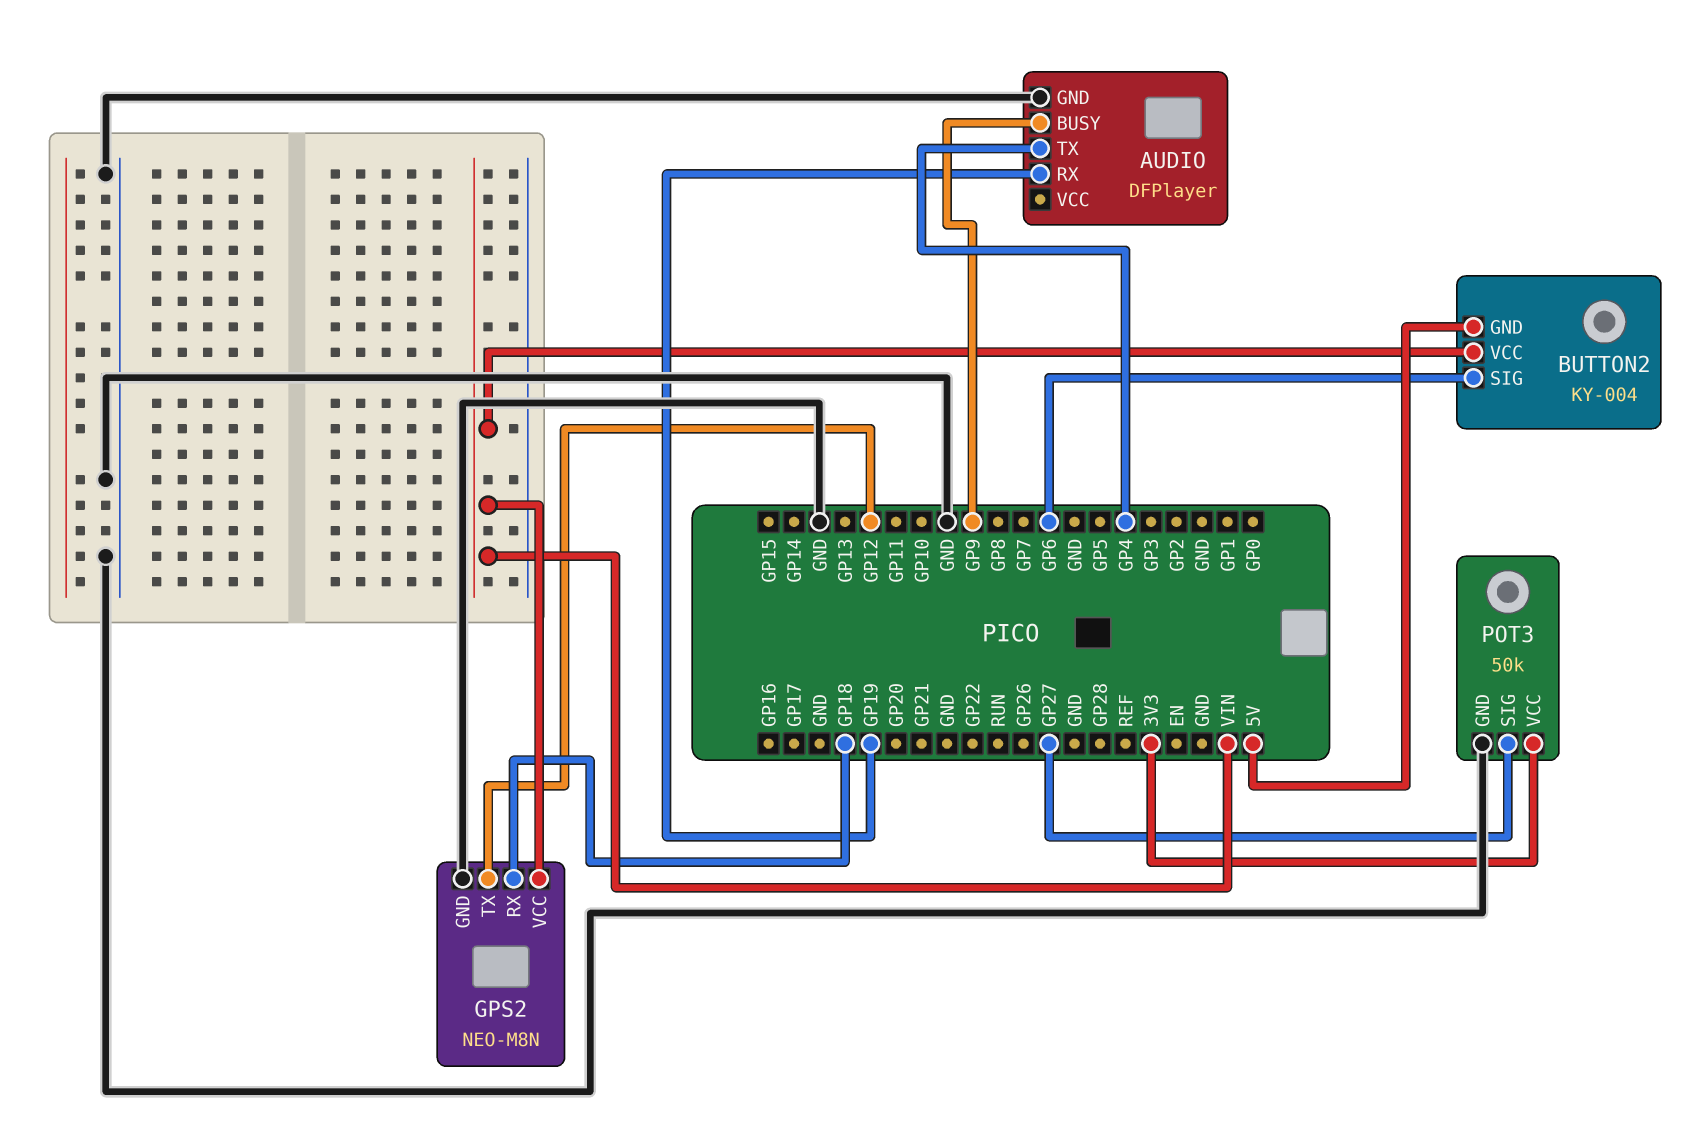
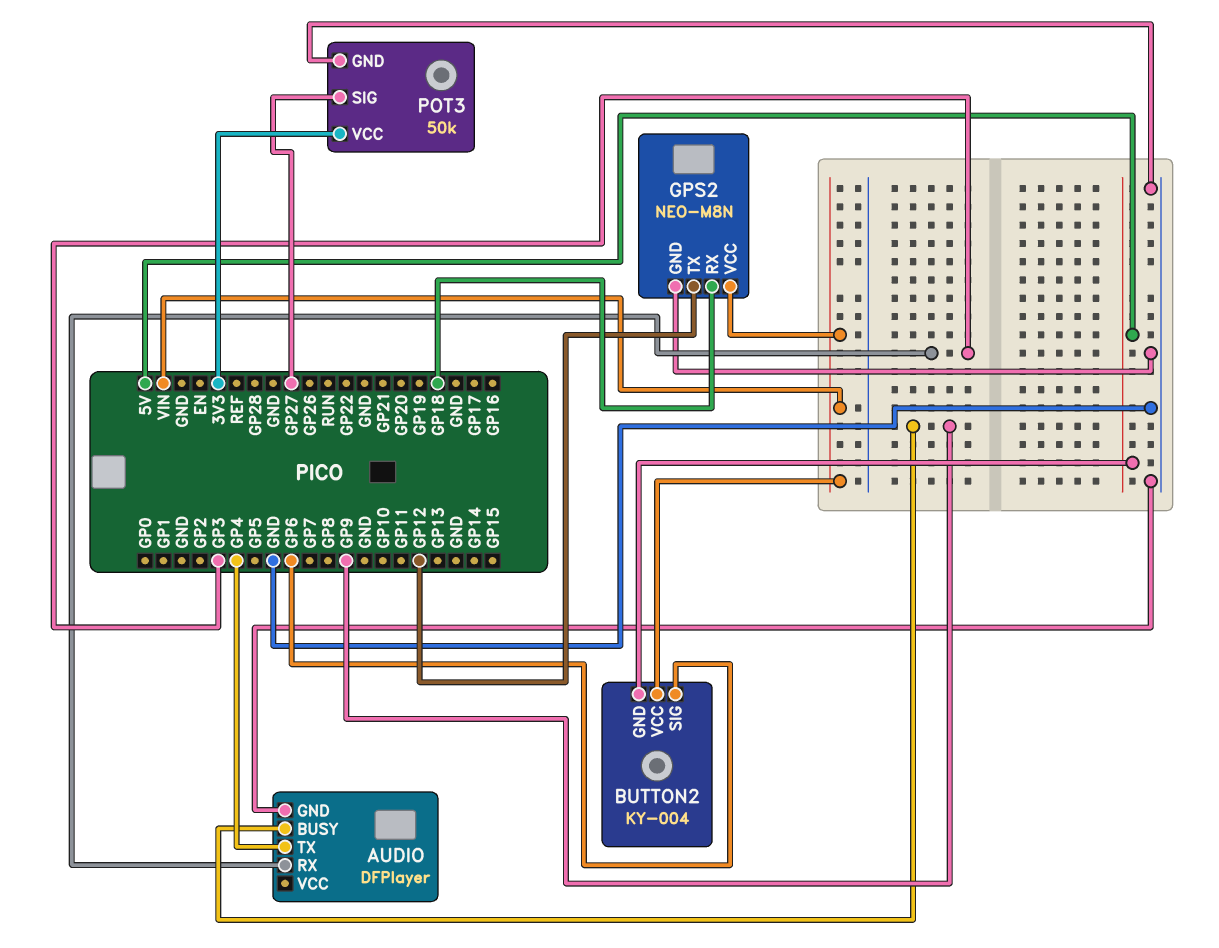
AUDIO pin RX: GP19 -> GP3

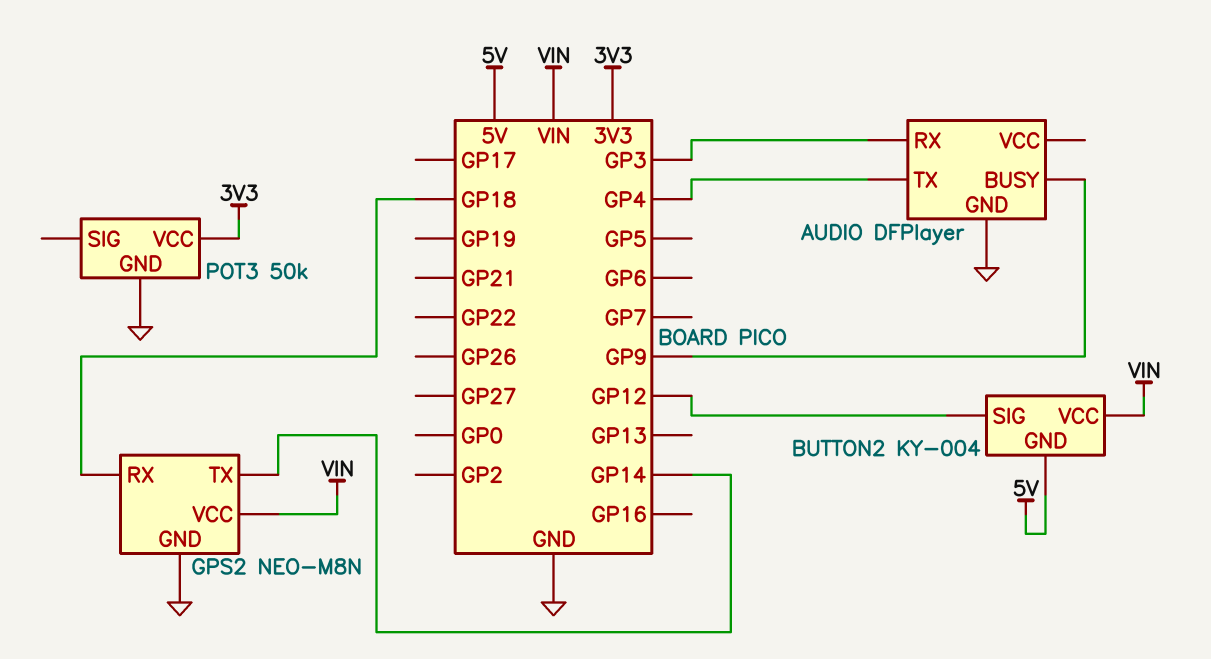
BUTTON2 pin SIG: GP6 -> GP12
GPS2 pin TX: GP12 -> GP14
POT3 pin SIG: GP27 -> none

